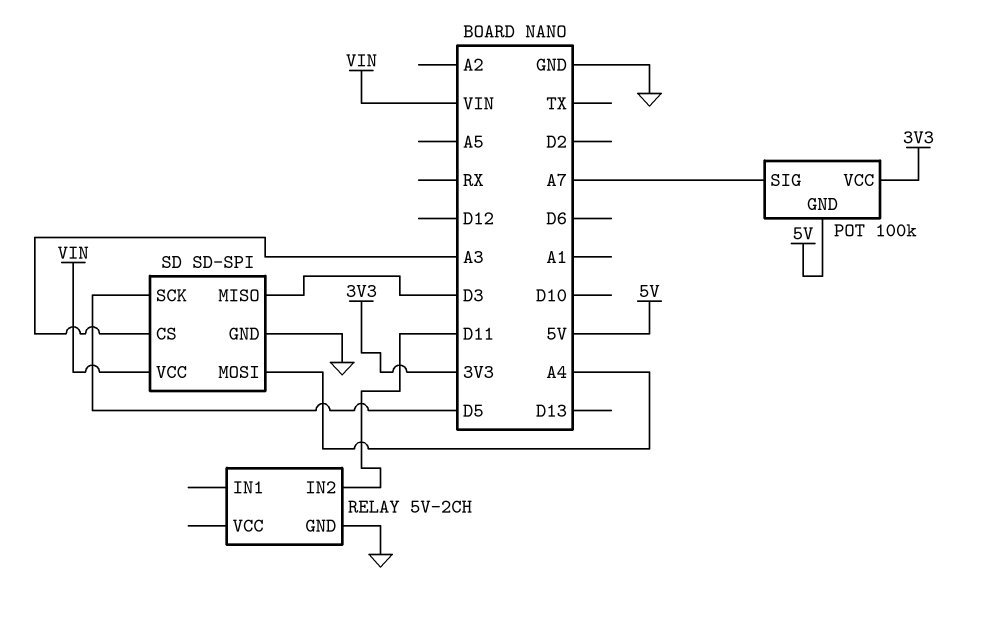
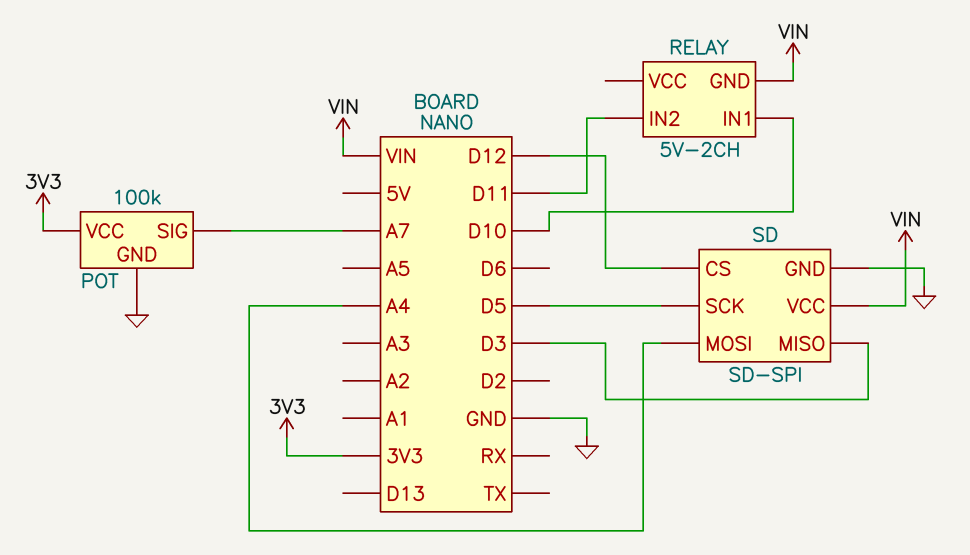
POT pin GND: 5V -> GND
RELAY pin GND: GND -> VIN
RELAY pin IN1: none -> D10
SD pin CS: A3 -> D12

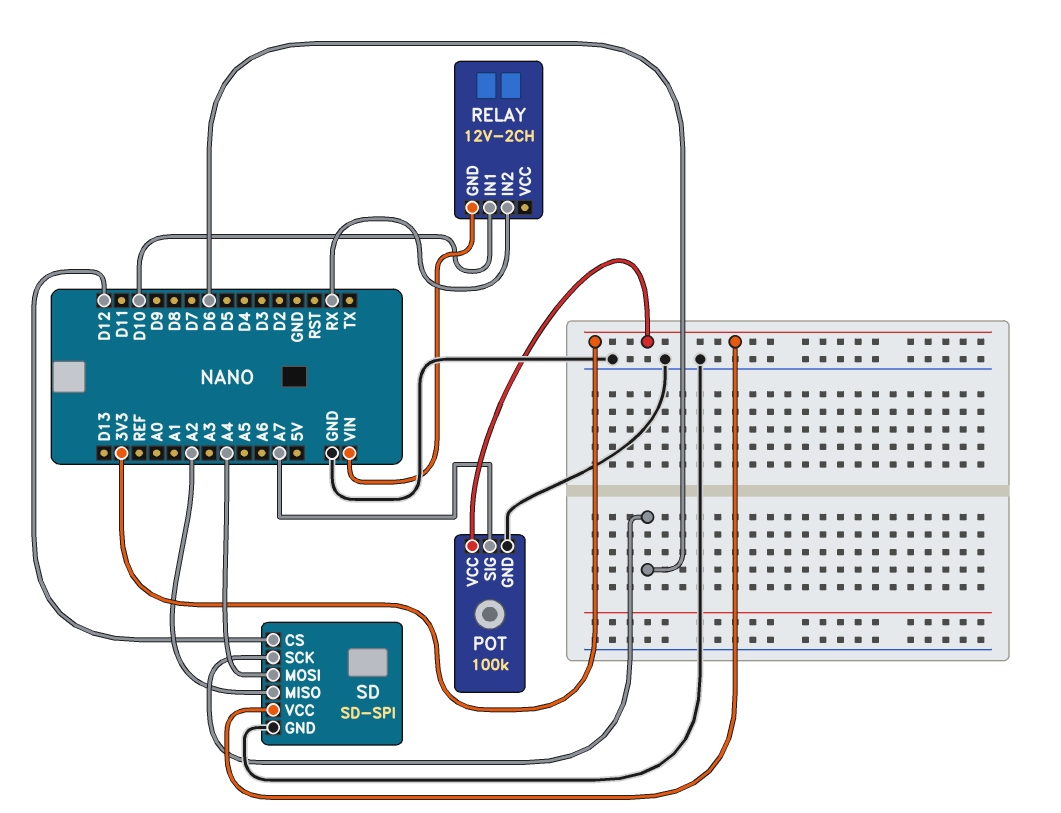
RELAY: 5V-2CH -> 12V-2CH
RELAY pin IN2: D11 -> RX
SD pin MISO: D3 -> A2
SD pin SCK: D5 -> D6
SD pin VCC: VIN -> 3V3

